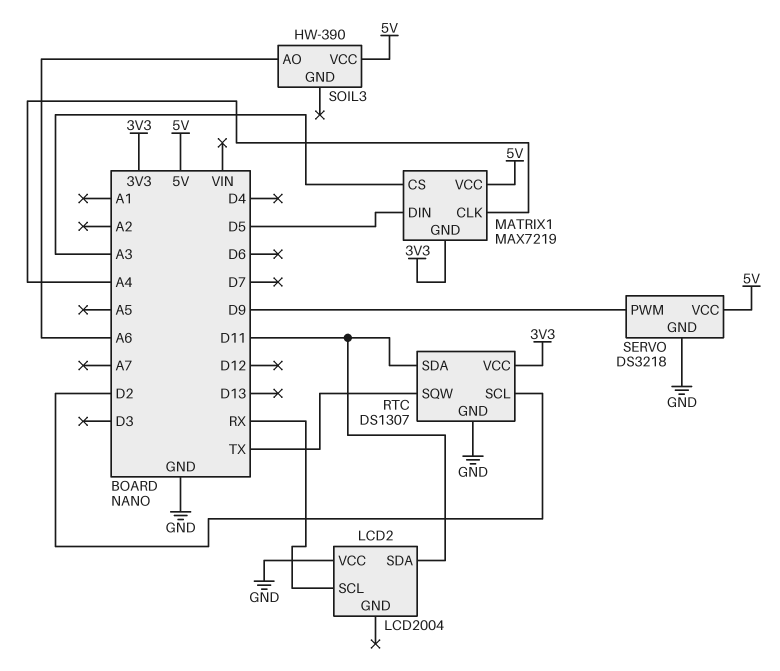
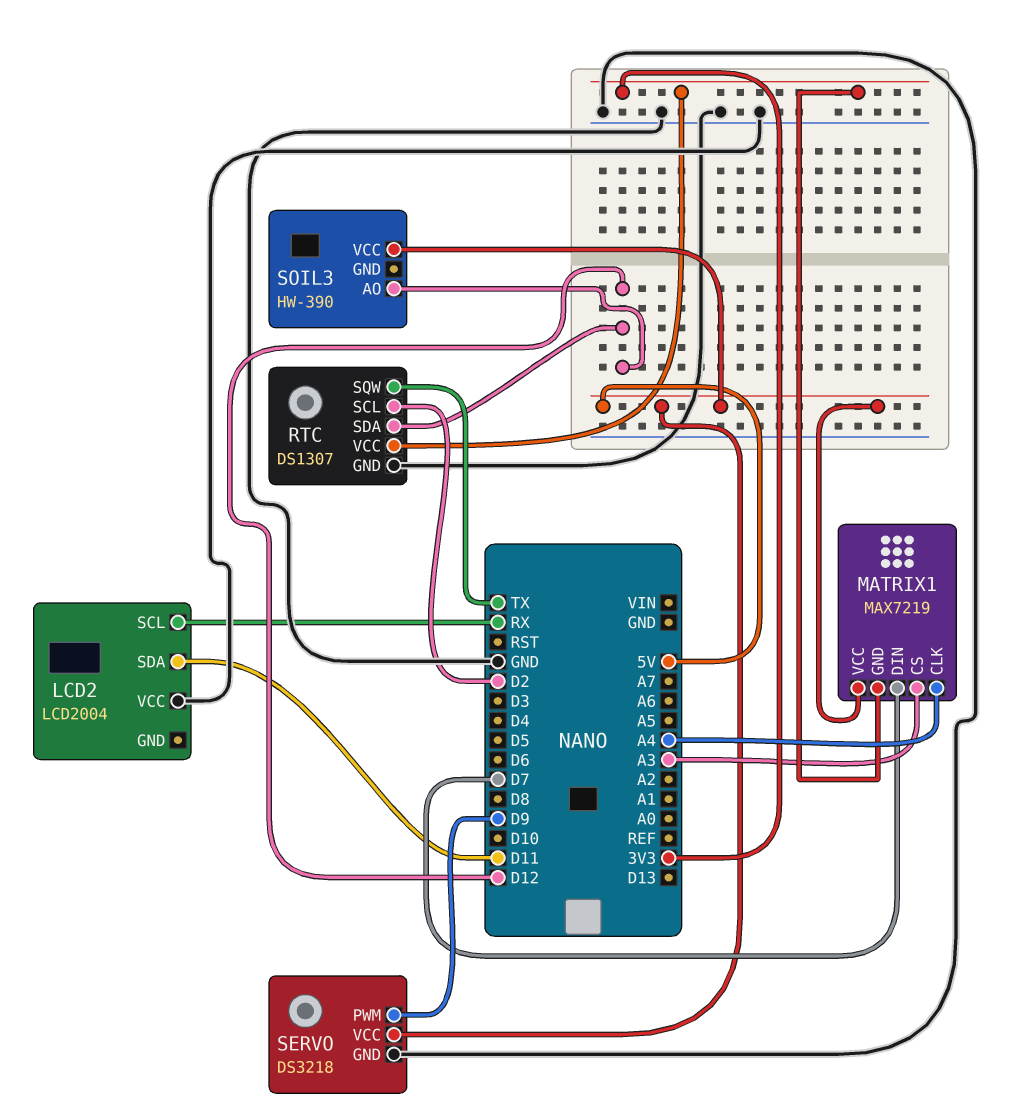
MATRIX1 pin DIN: D5 -> D7
RTC pin SDA: D11 -> D12
SOIL3 pin AO: A6 -> D12

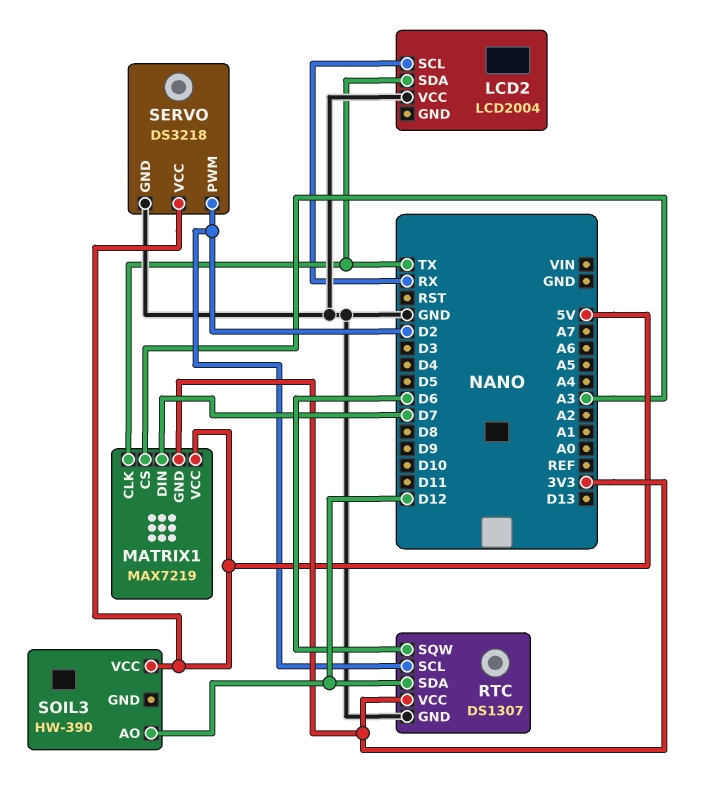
LCD2 pin SDA: D11 -> TX
MATRIX1 pin CLK: A4 -> TX
RTC pin SQW: TX -> D6
SERVO pin PWM: D9 -> D2

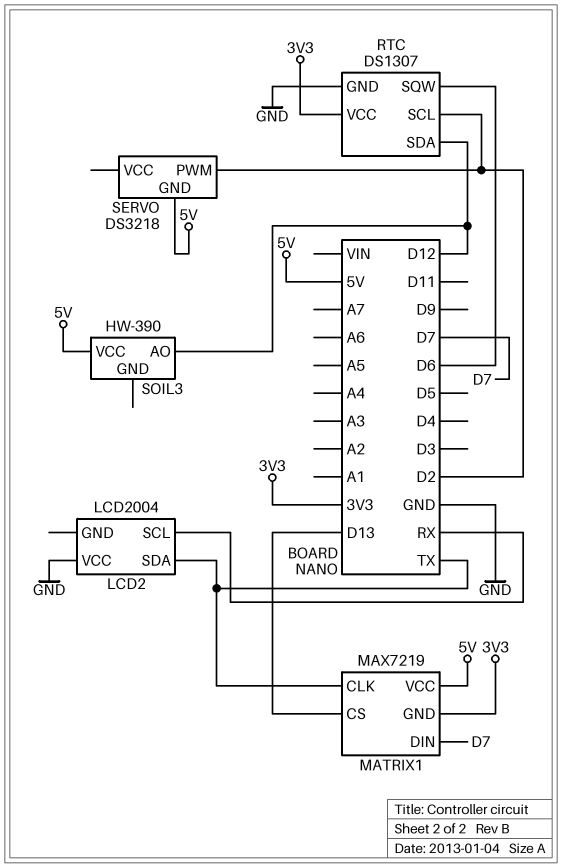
MATRIX1 pin CS: A3 -> D13
SERVO pin GND: GND -> 5V
SERVO pin VCC: 5V -> none

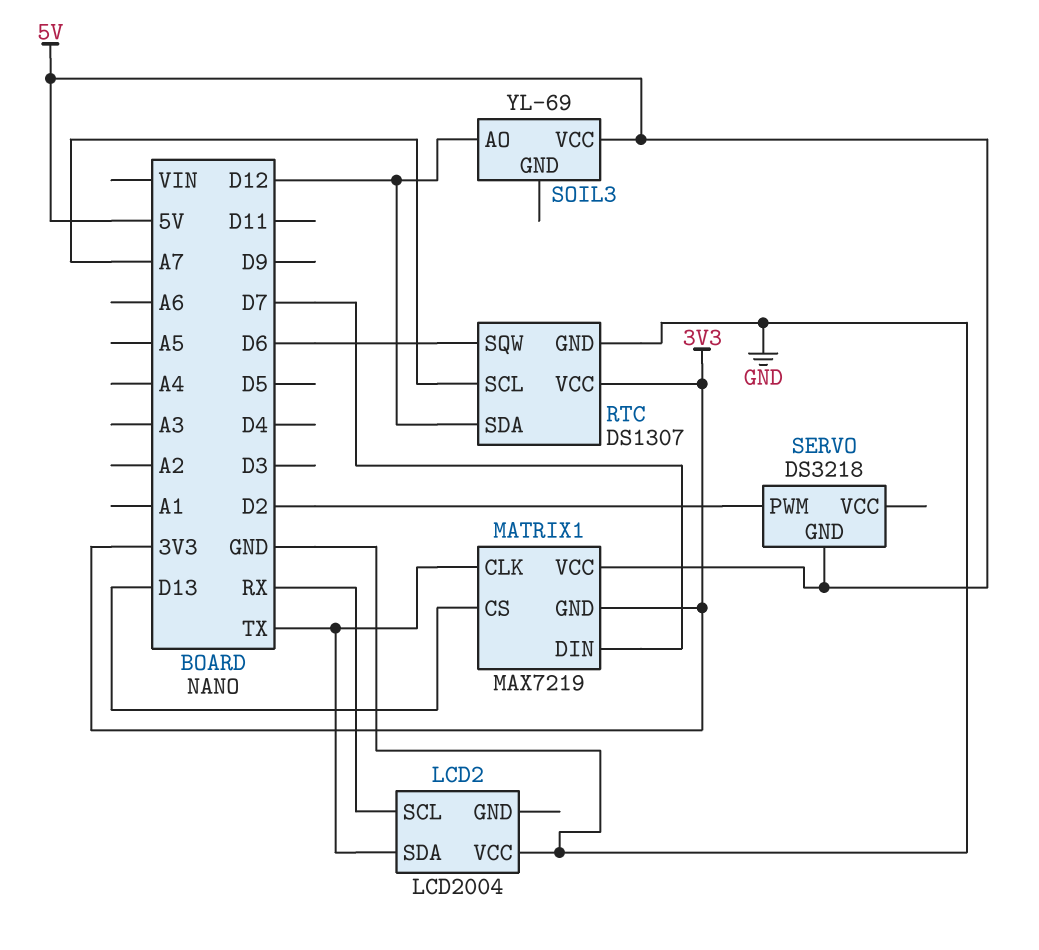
RTC pin SCL: D2 -> A7
SOIL3: HW-390 -> YL-69

